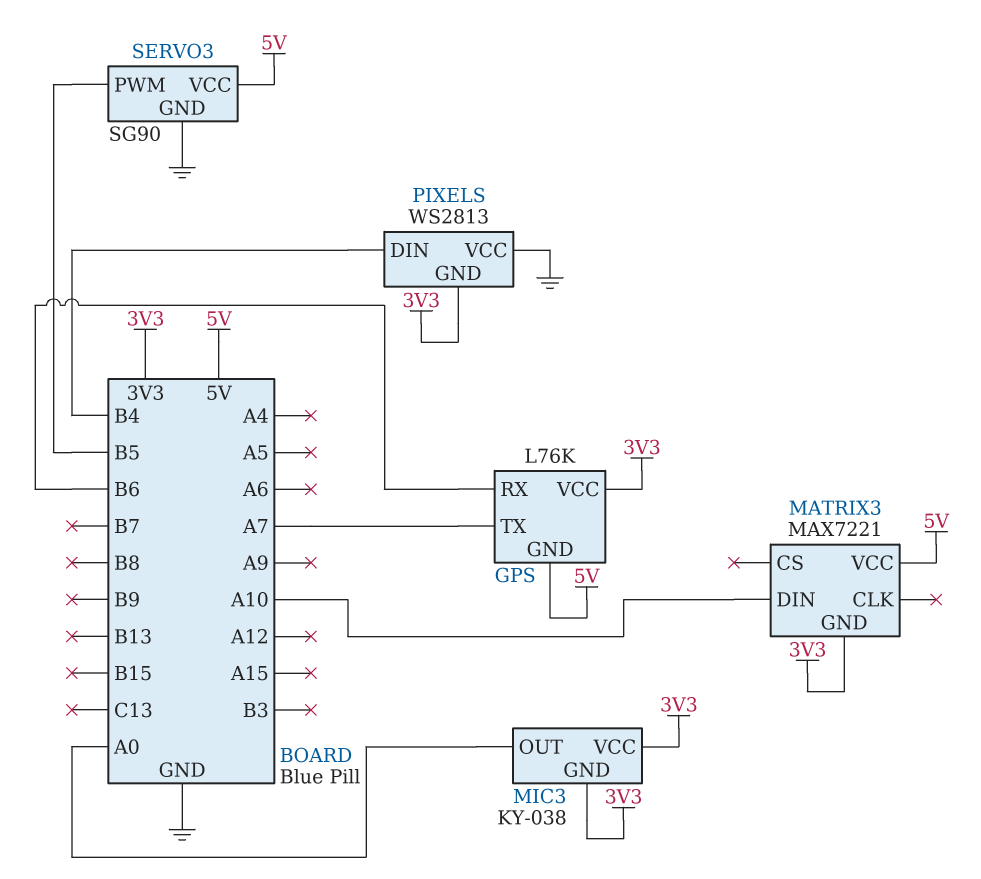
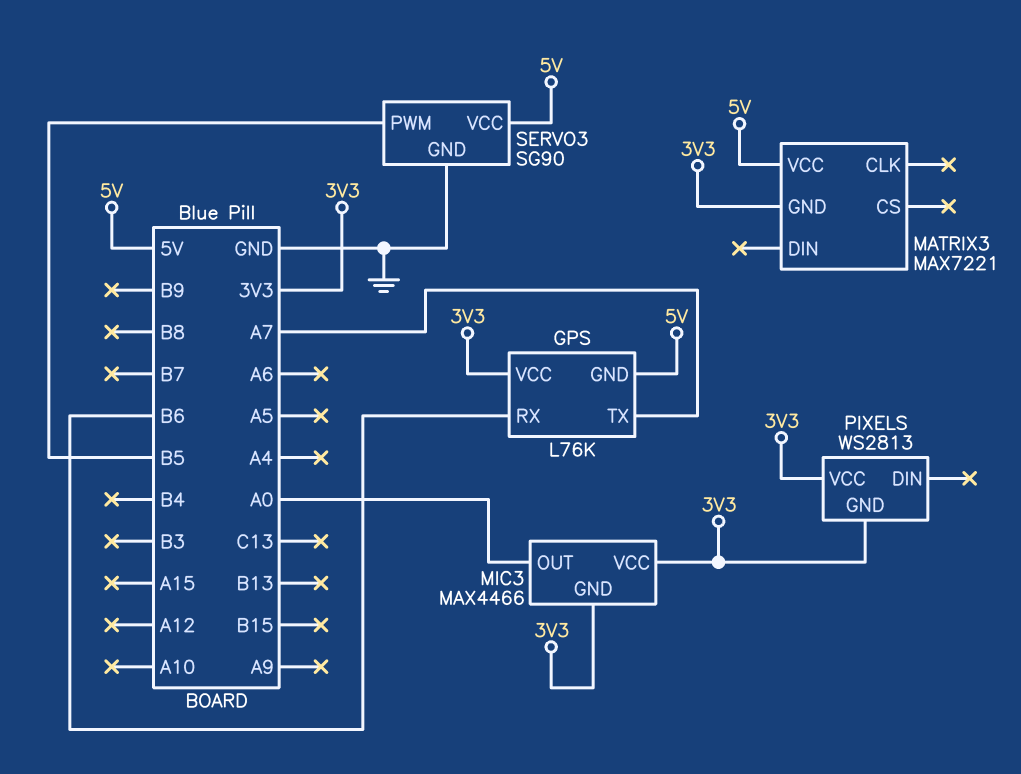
MATRIX3 pin DIN: A10 -> none
MIC3: KY-038 -> MAX4466
PIXELS pin DIN: B4 -> none
PIXELS pin VCC: GND -> 3V3

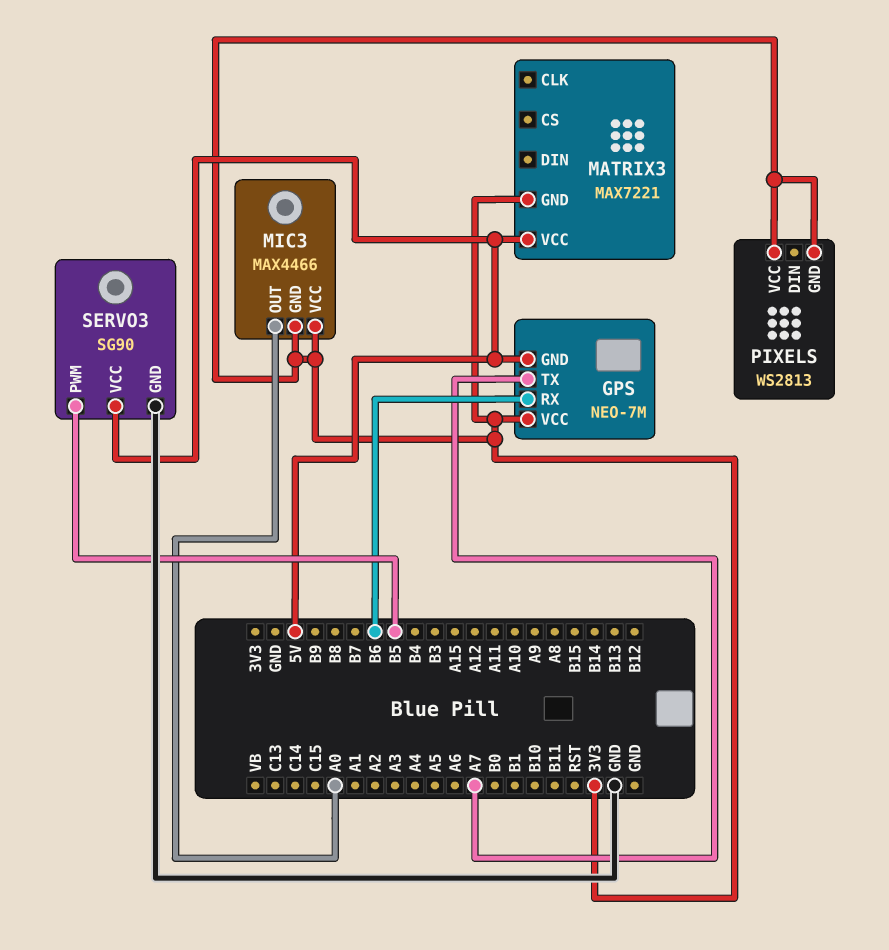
GPS: L76K -> NEO-7M

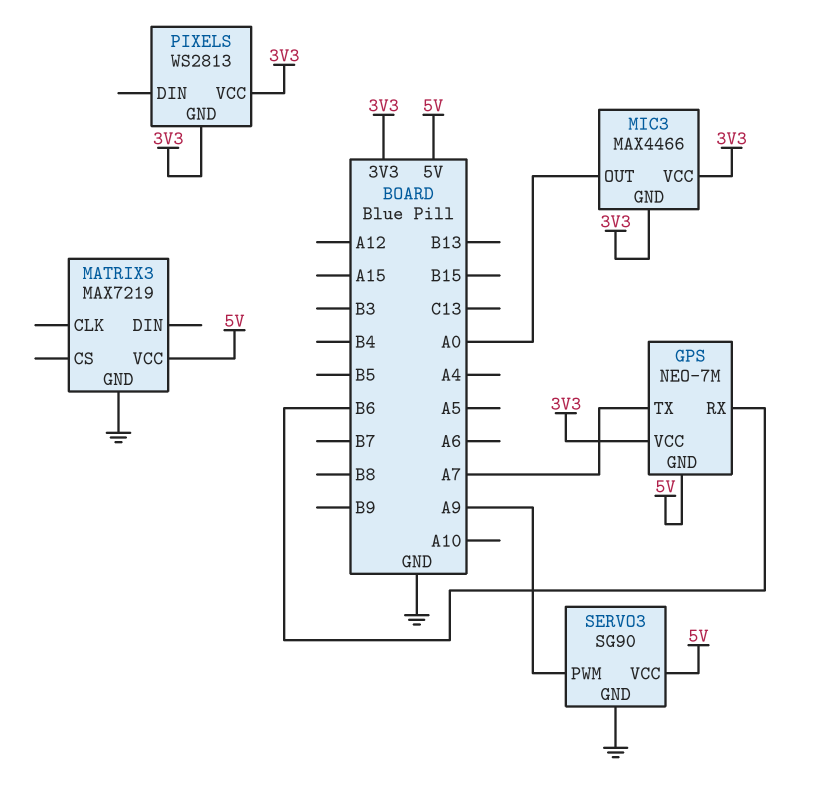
MATRIX3: MAX7221 -> MAX7219
MATRIX3 pin GND: 3V3 -> GND
SERVO3 pin PWM: B5 -> A9

